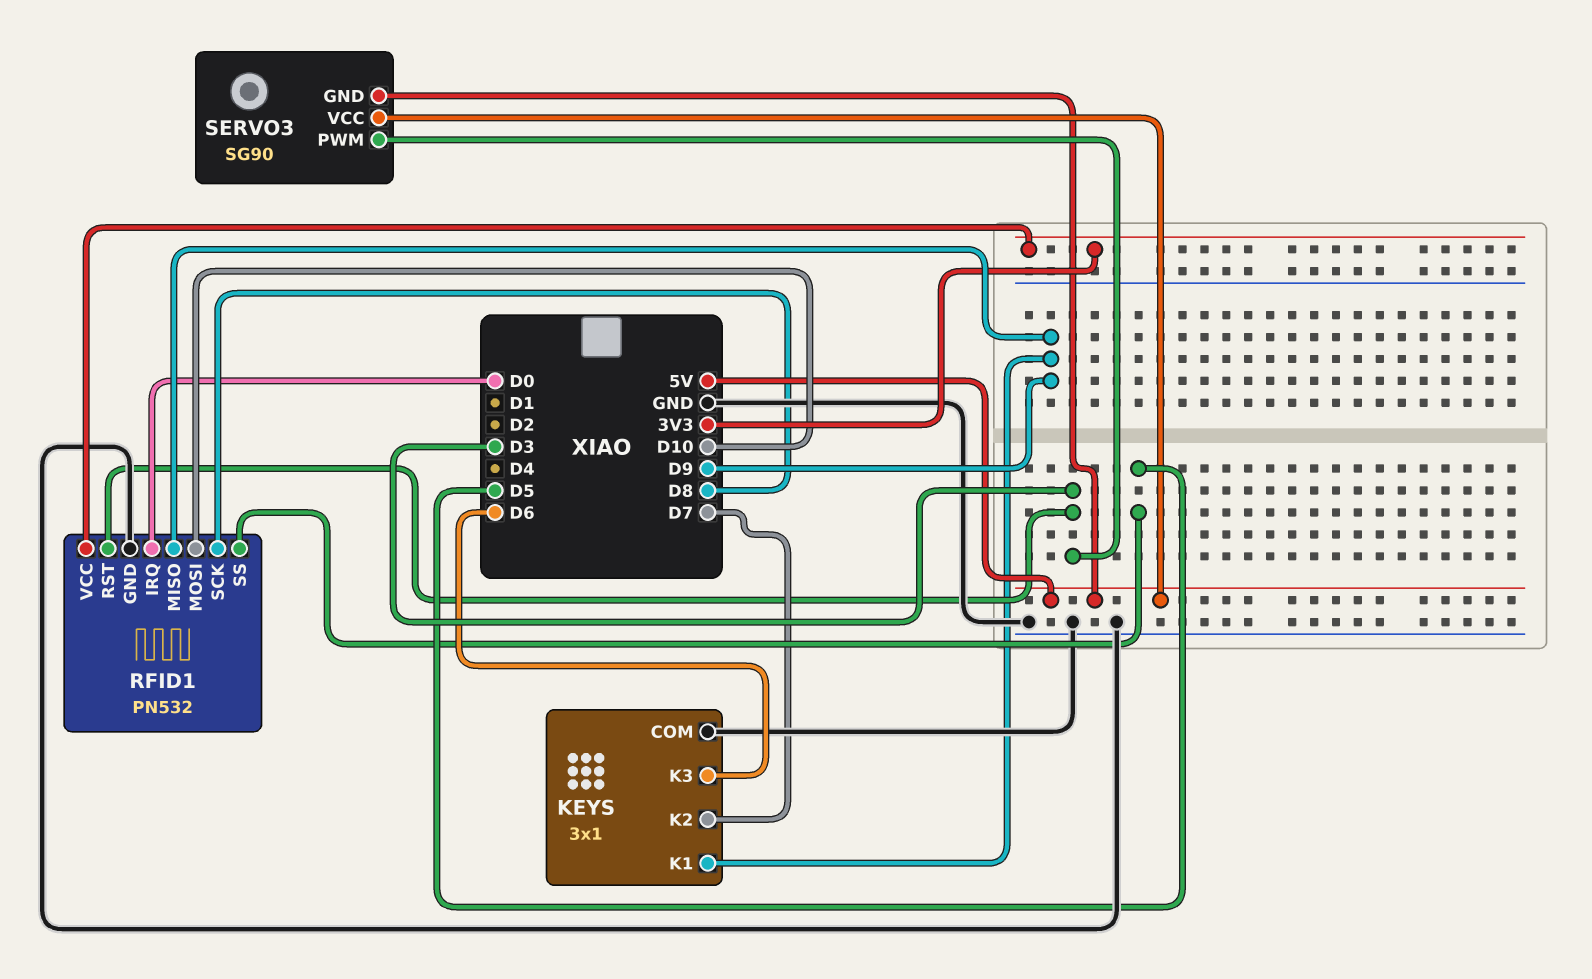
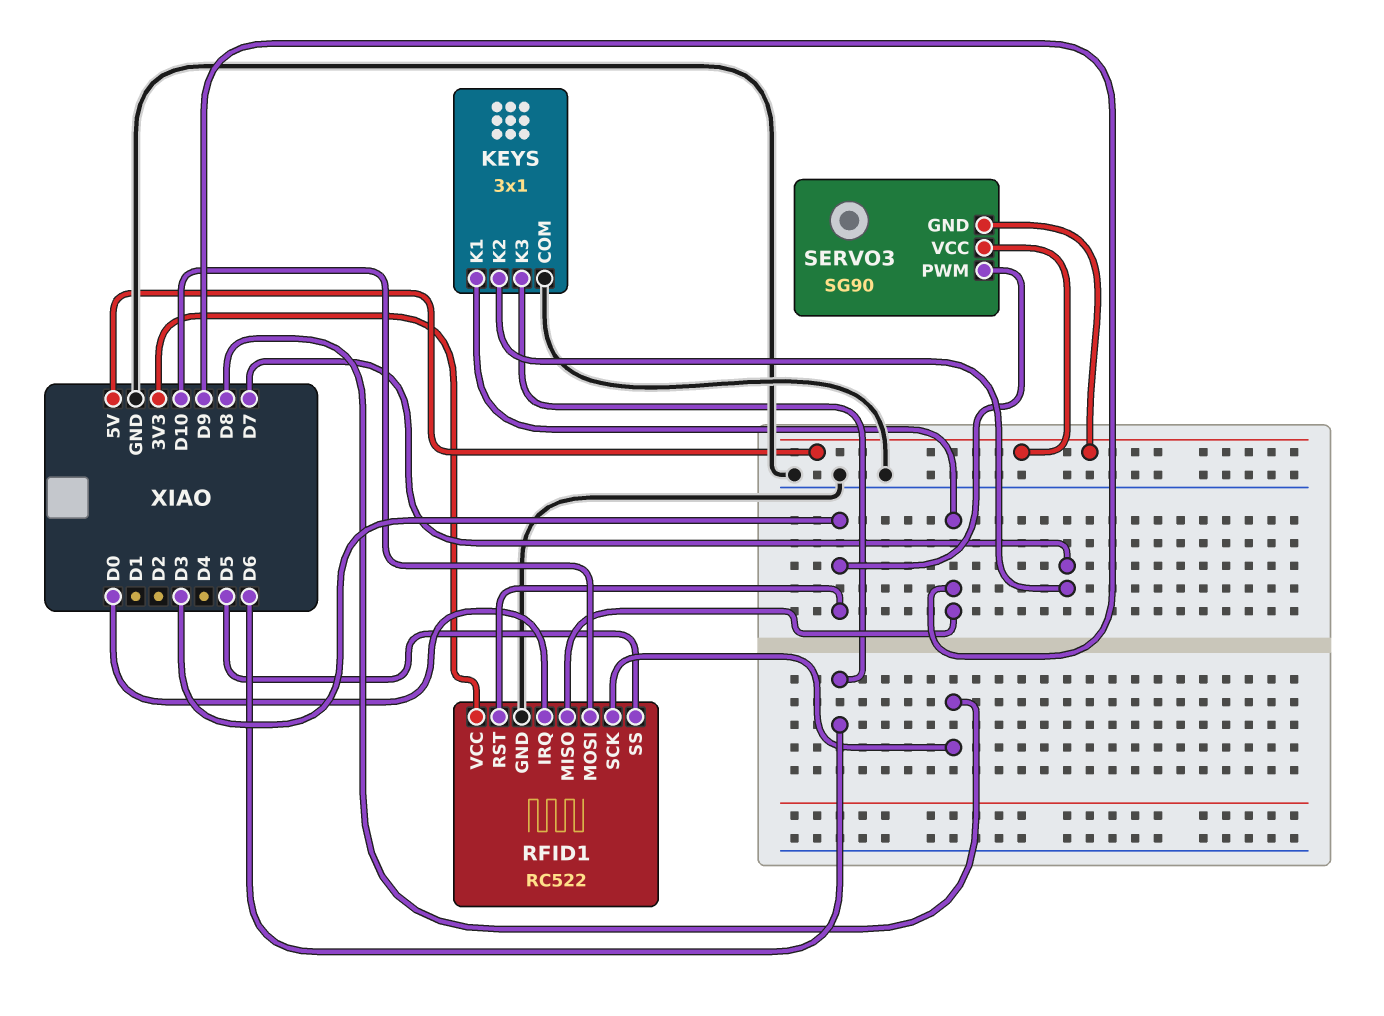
RFID1: PN532 -> RC522

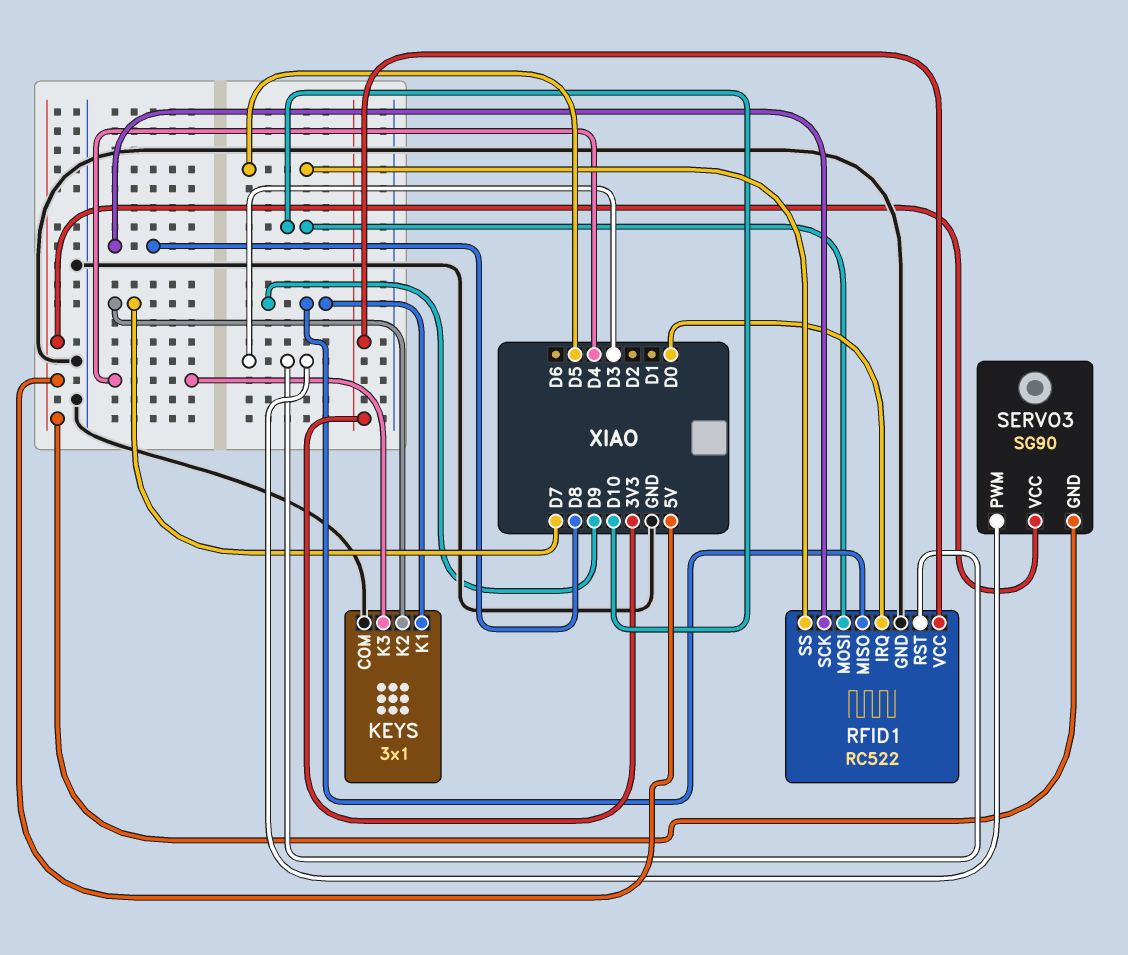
KEYS pin K3: D6 -> D4

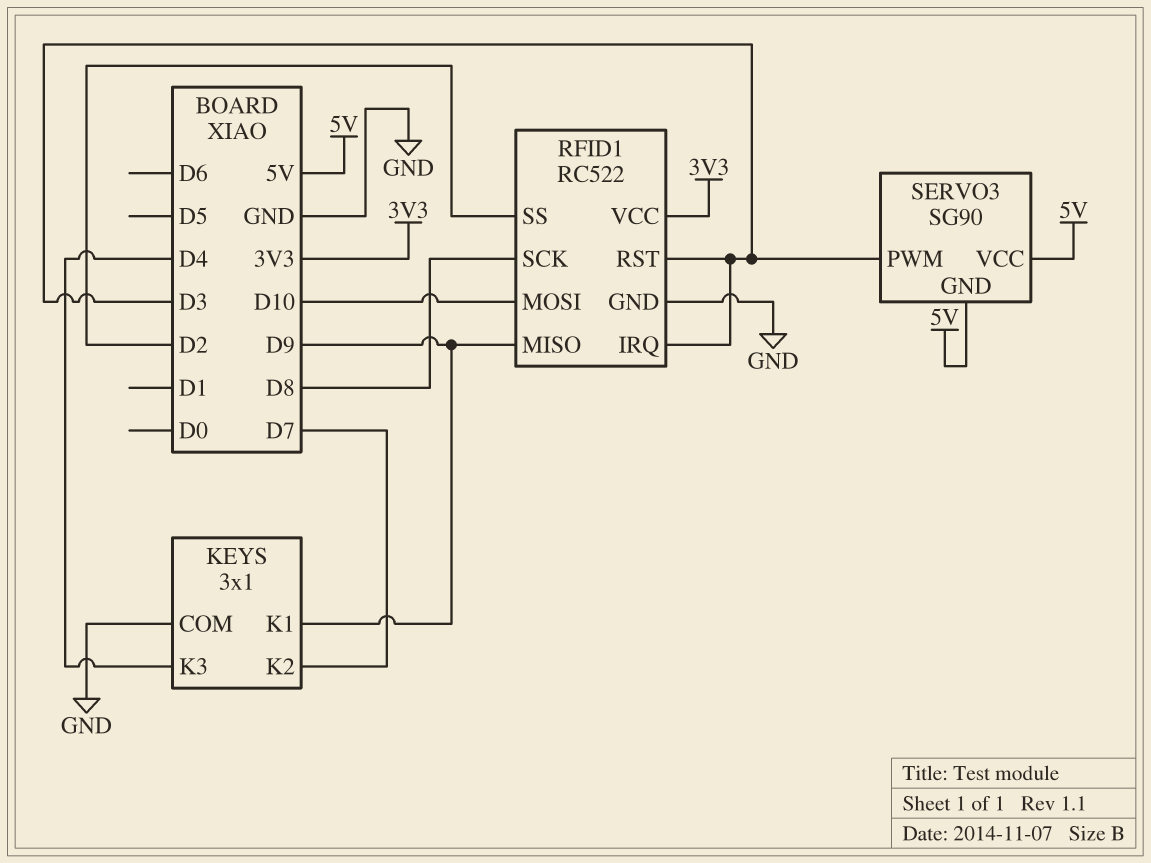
RFID1 pin IRQ: D0 -> D3
RFID1 pin SS: D5 -> D2

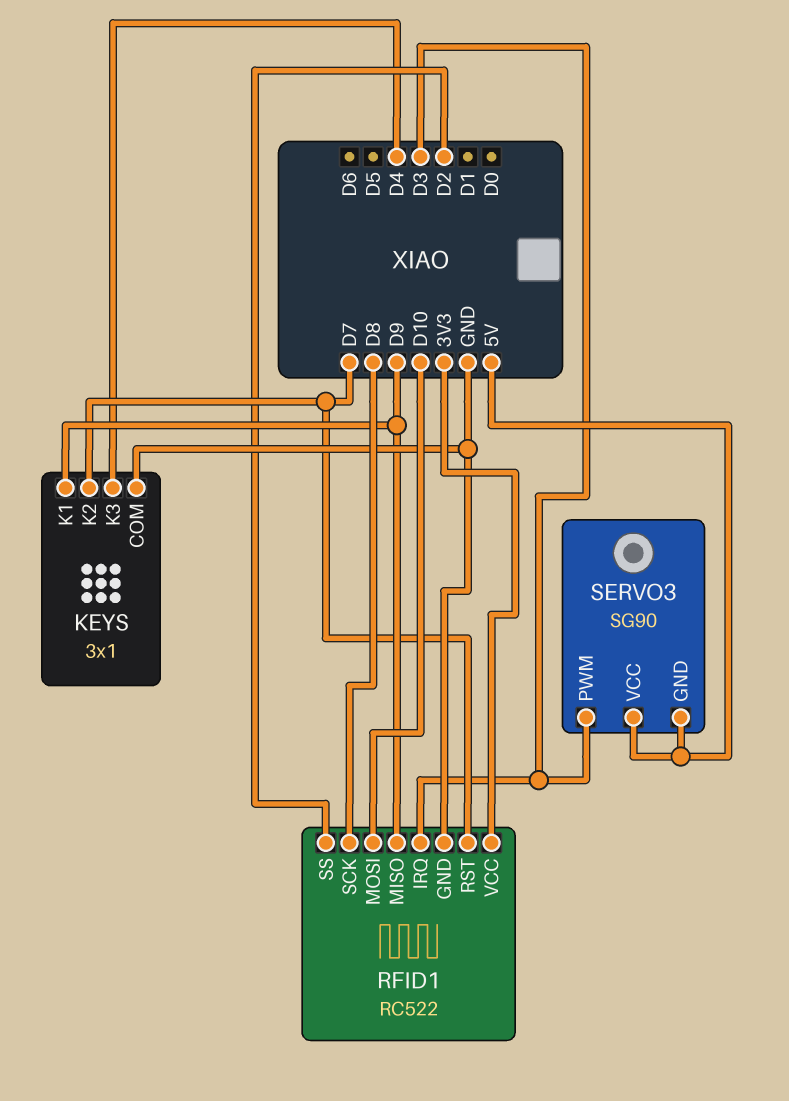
RFID1 pin RST: D3 -> D7

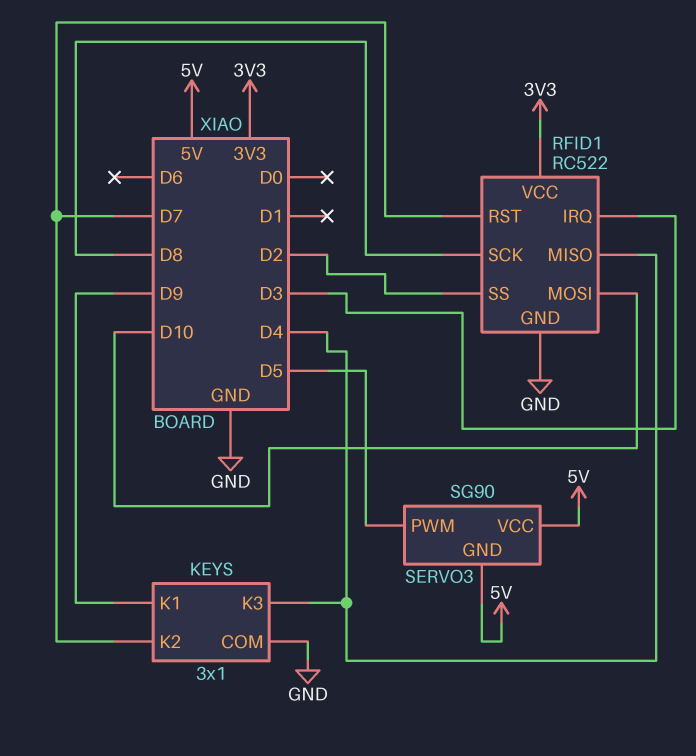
RFID1 pin MISO: D9 -> D4
SERVO3 pin PWM: D3 -> D5

